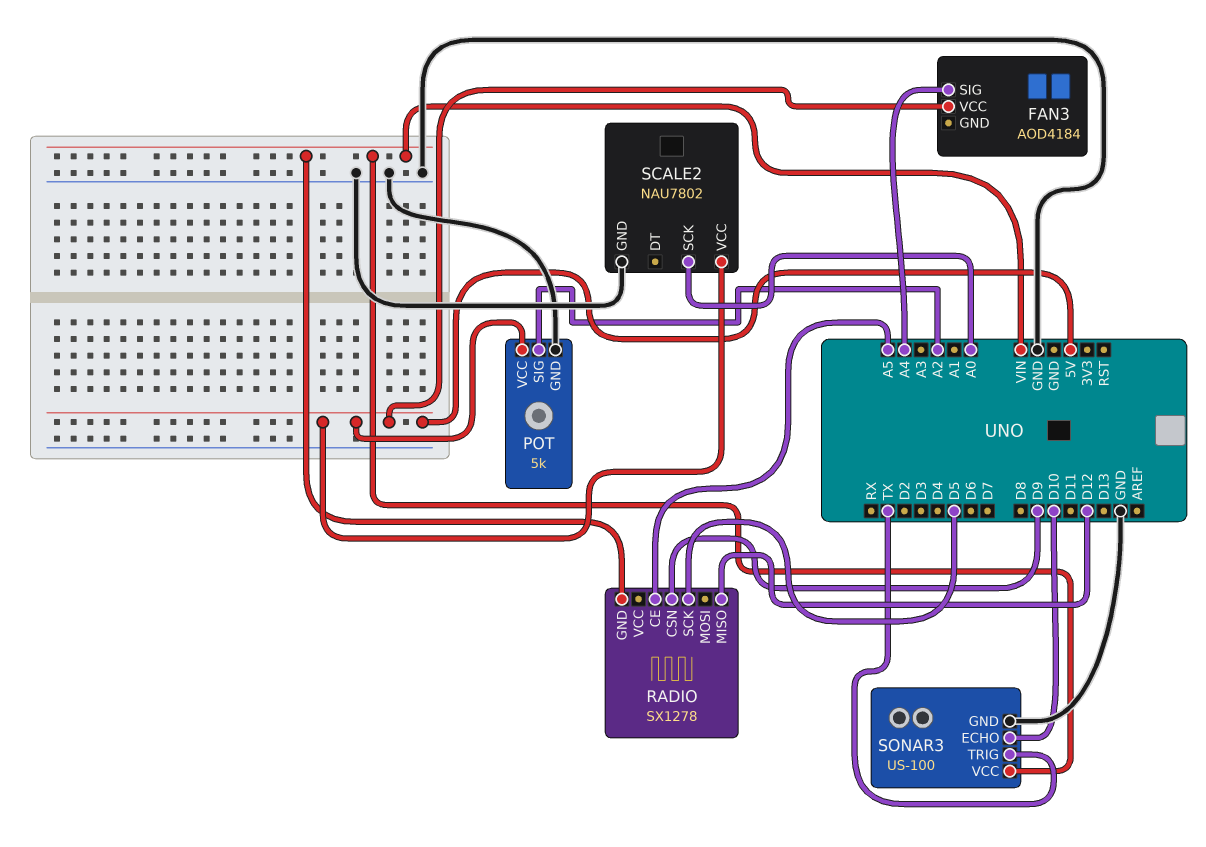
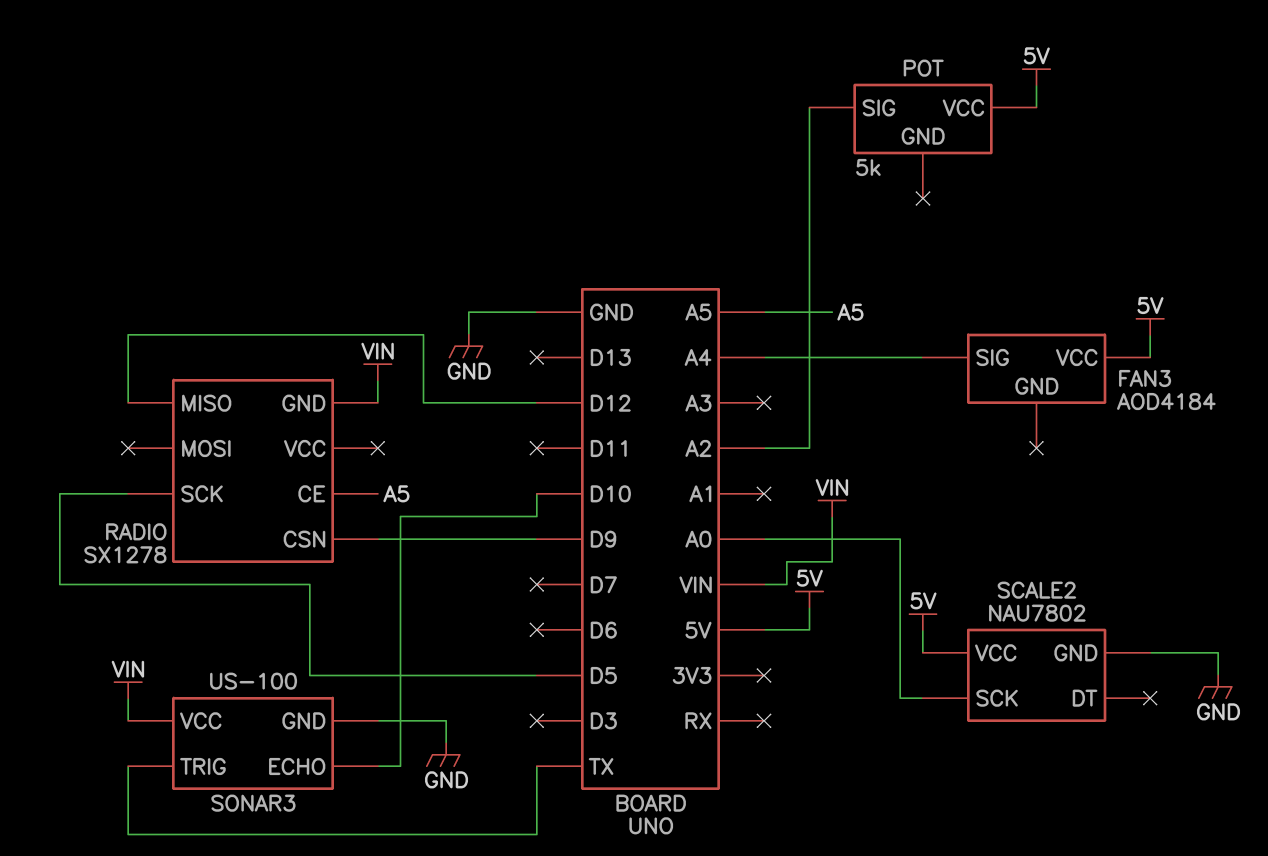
POT pin GND: GND -> none

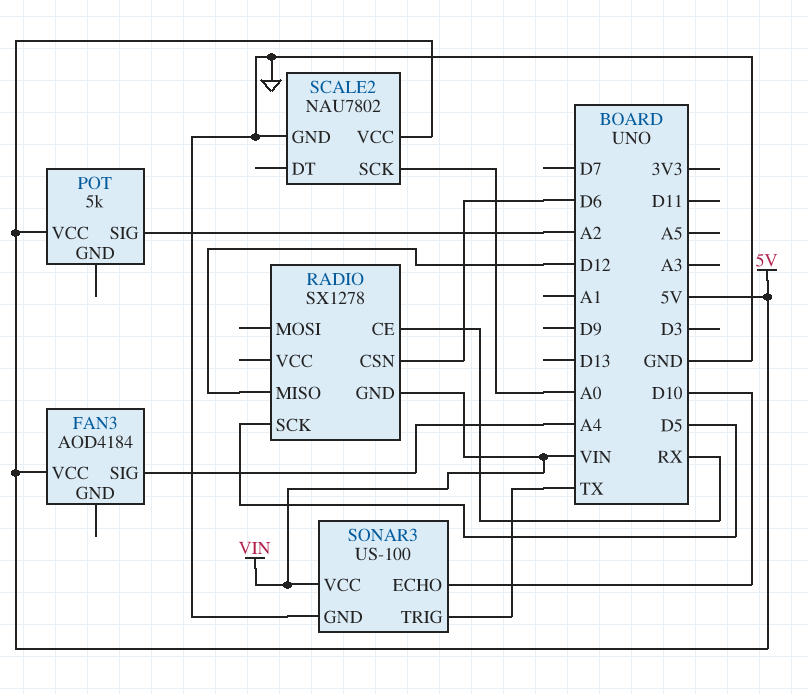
RADIO pin CE: A5 -> RX
RADIO pin CSN: D9 -> D6

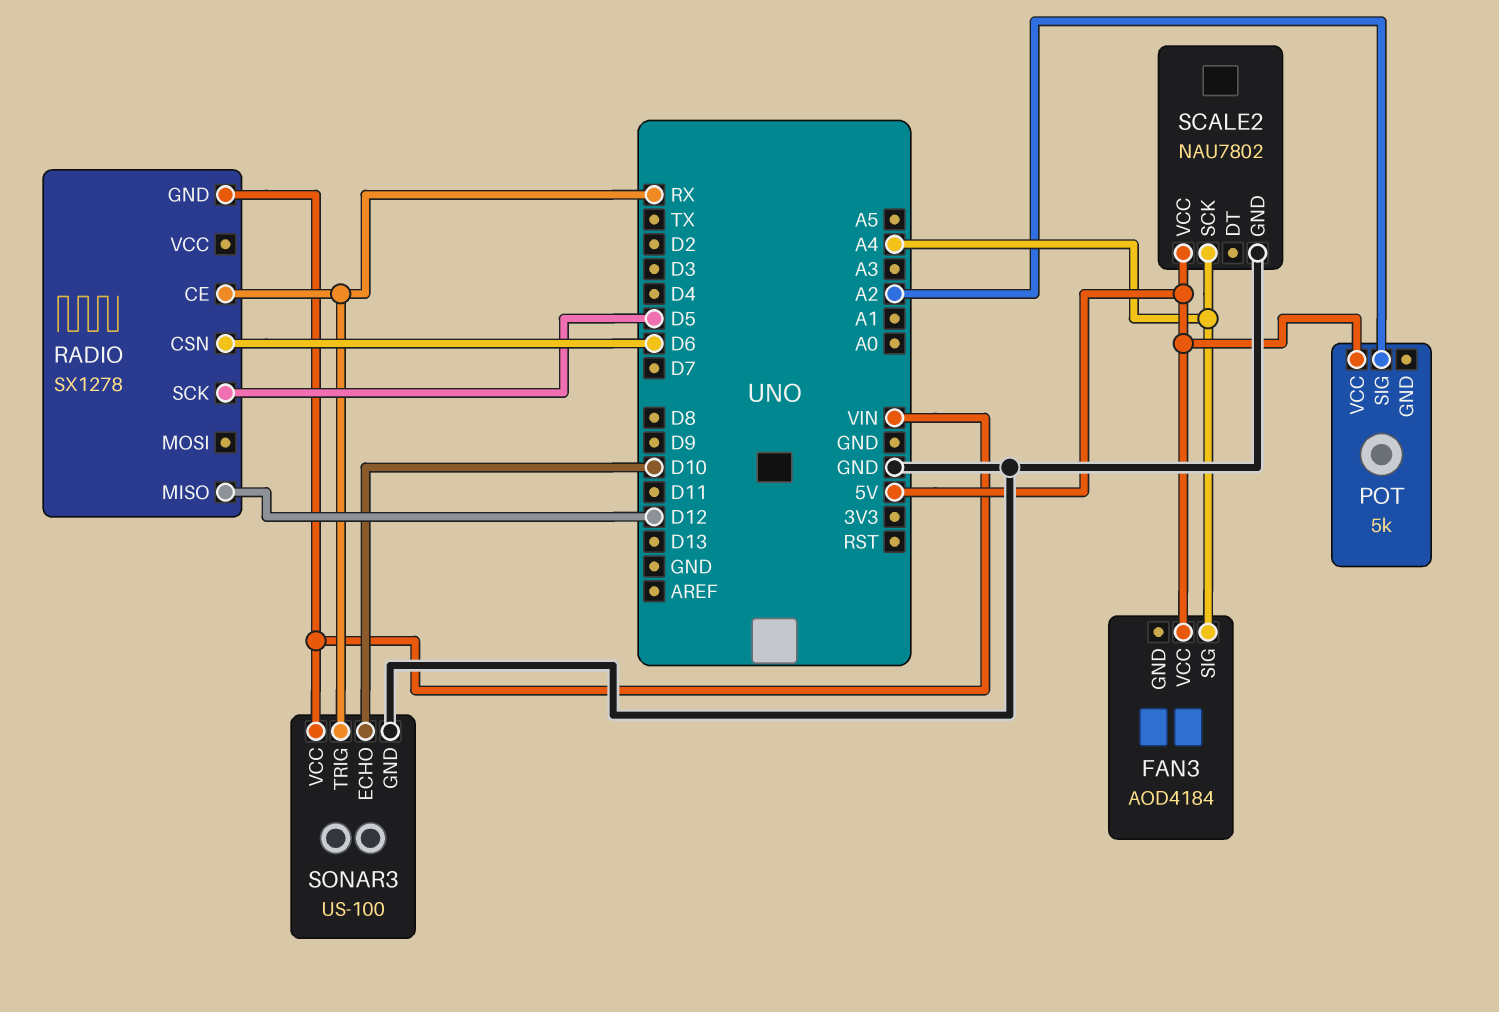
SCALE2 pin SCK: A0 -> A4
SONAR3 pin TRIG: TX -> RX

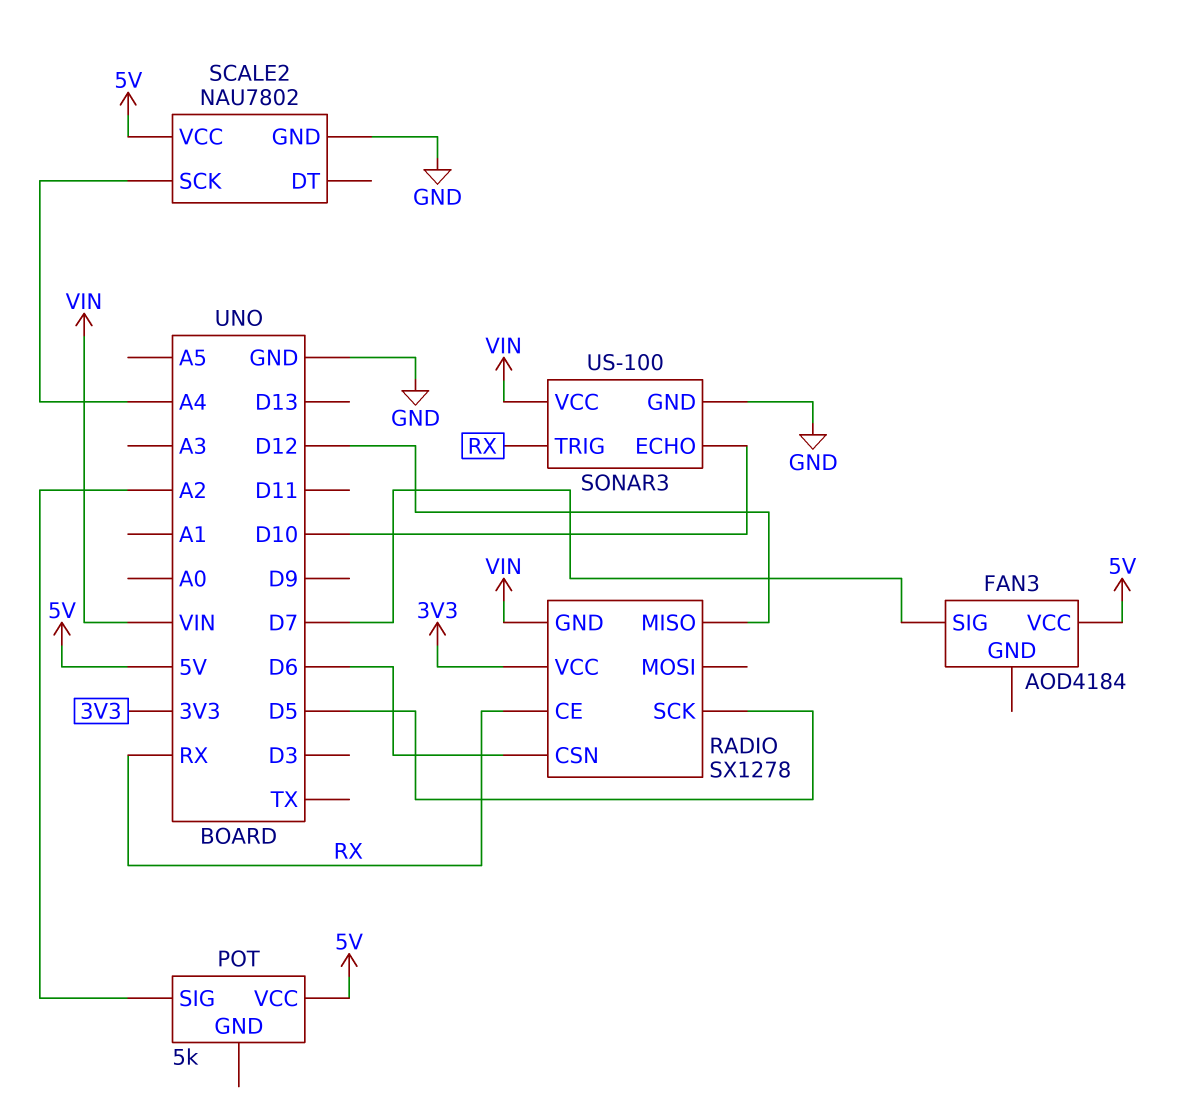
FAN3 pin SIG: A4 -> D7
RADIO pin VCC: none -> 3V3

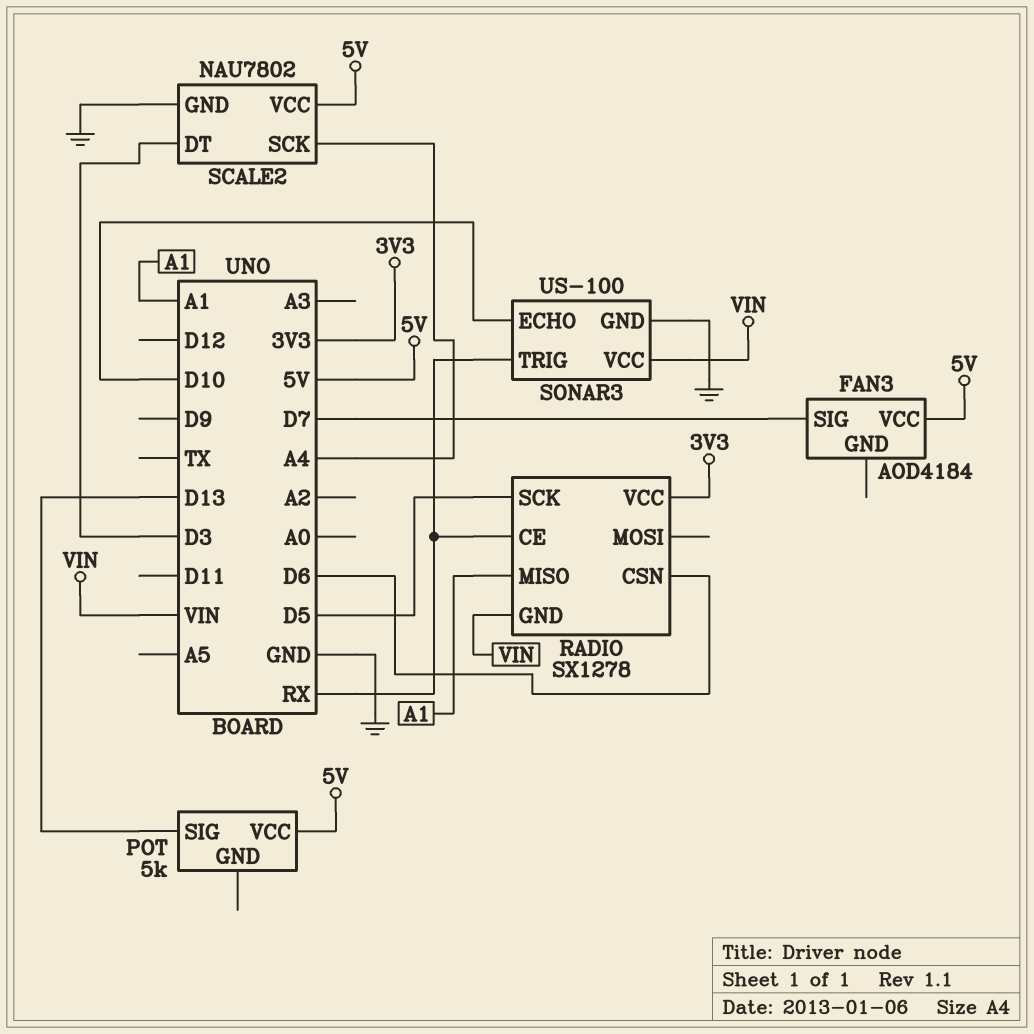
POT pin SIG: A2 -> D13
RADIO pin MISO: D12 -> A1
SCALE2 pin DT: none -> D3

